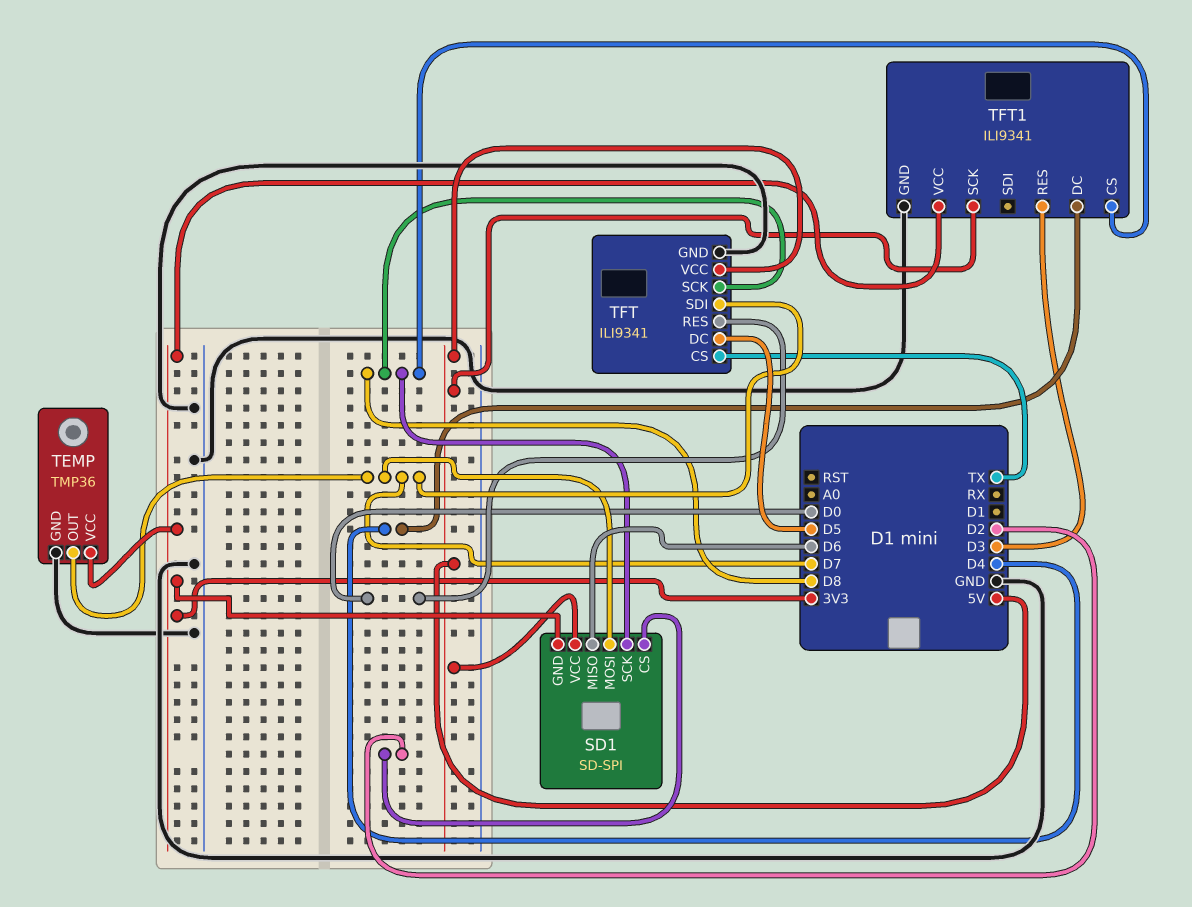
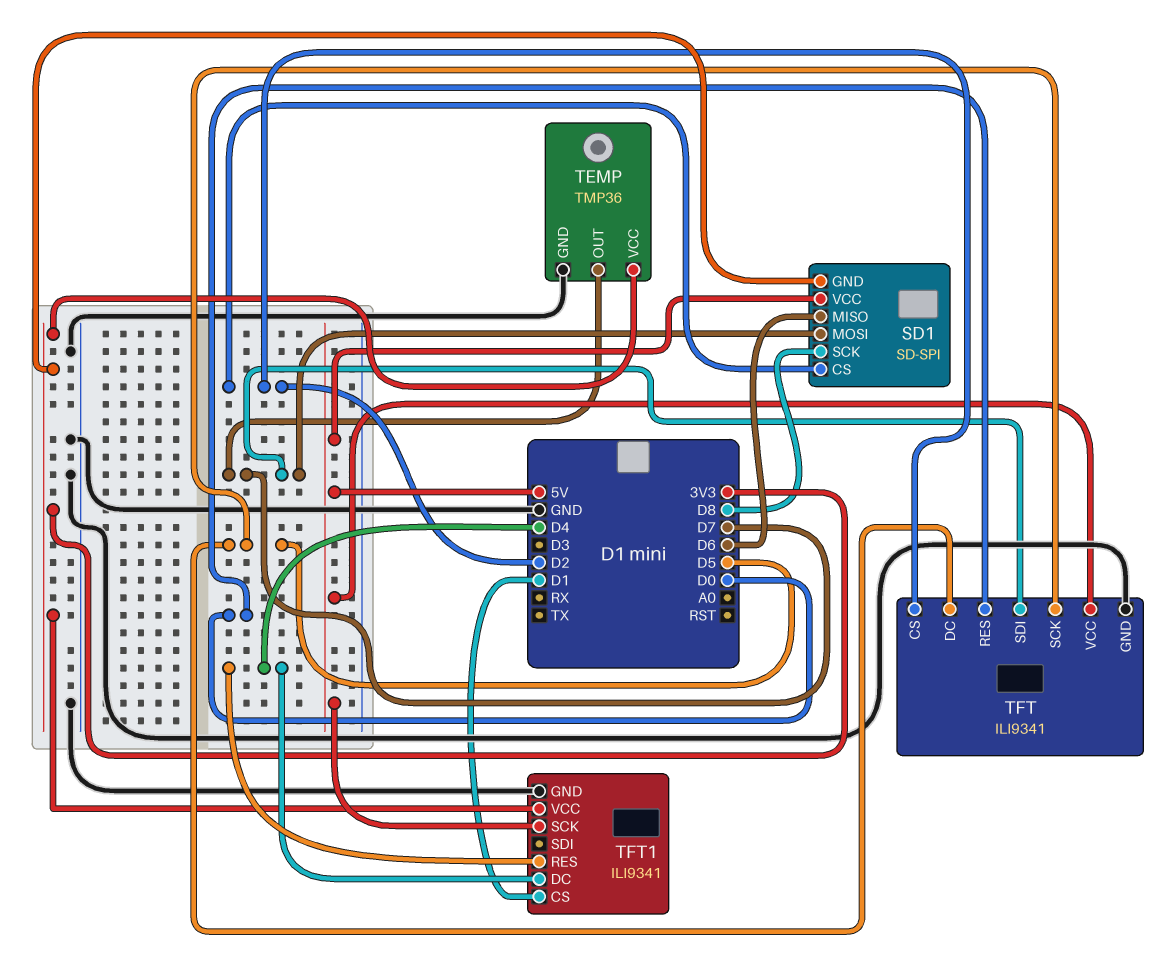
TFT pin CS: TX -> D2
TFT pin SCK: D8 -> D5
TFT1 pin CS: D8 -> D1
TFT1 pin RES: D3 -> D4

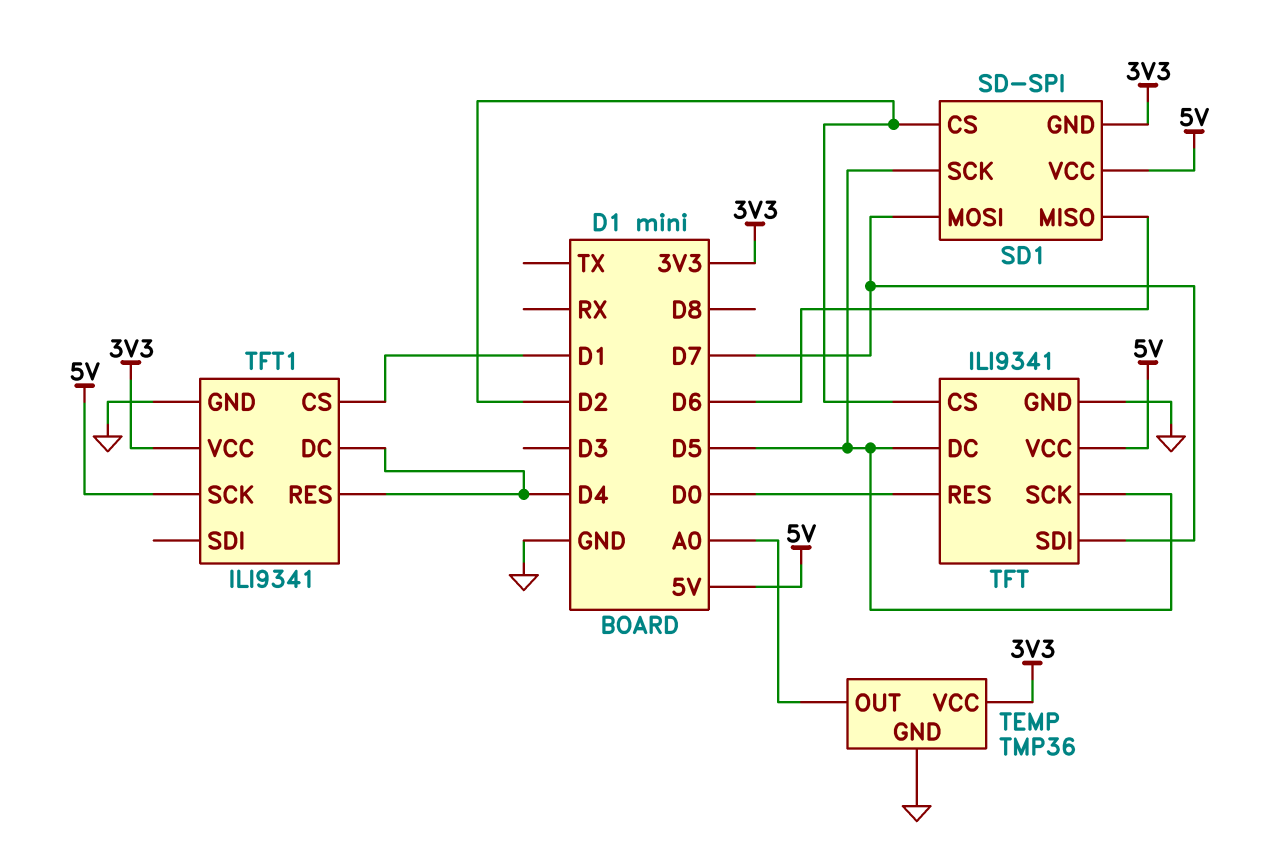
SD1 pin SCK: D8 -> D5
TEMP pin OUT: D7 -> A0

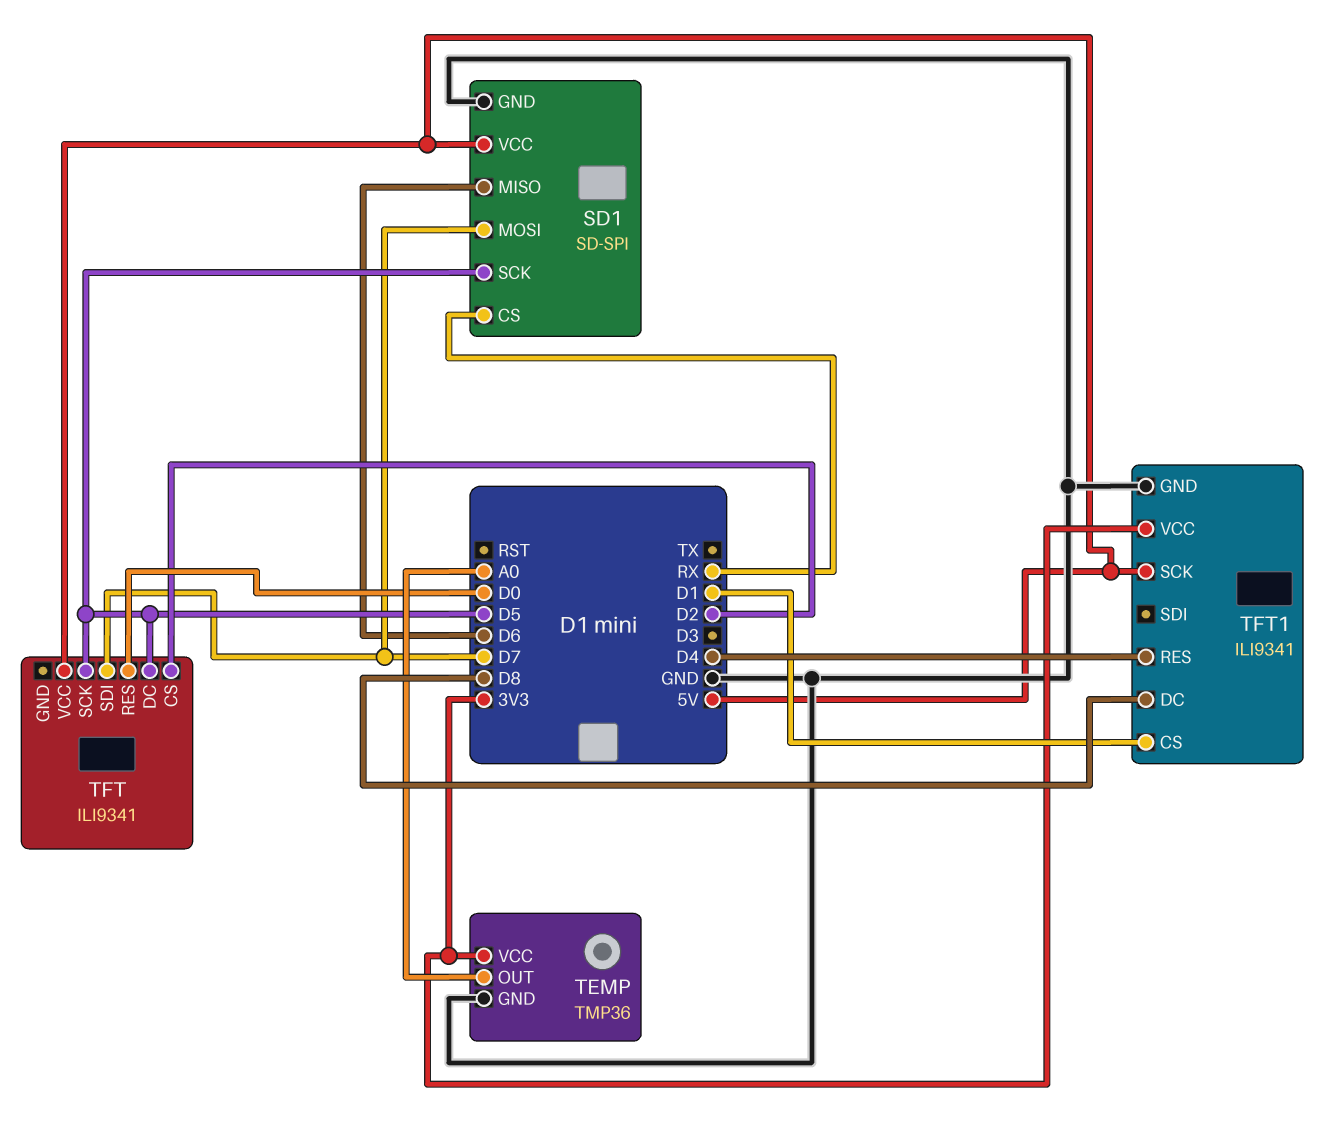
SD1 pin CS: D2 -> RX
SD1 pin GND: 3V3 -> GND
TFT pin GND: GND -> none
TFT1 pin DC: D4 -> D8

